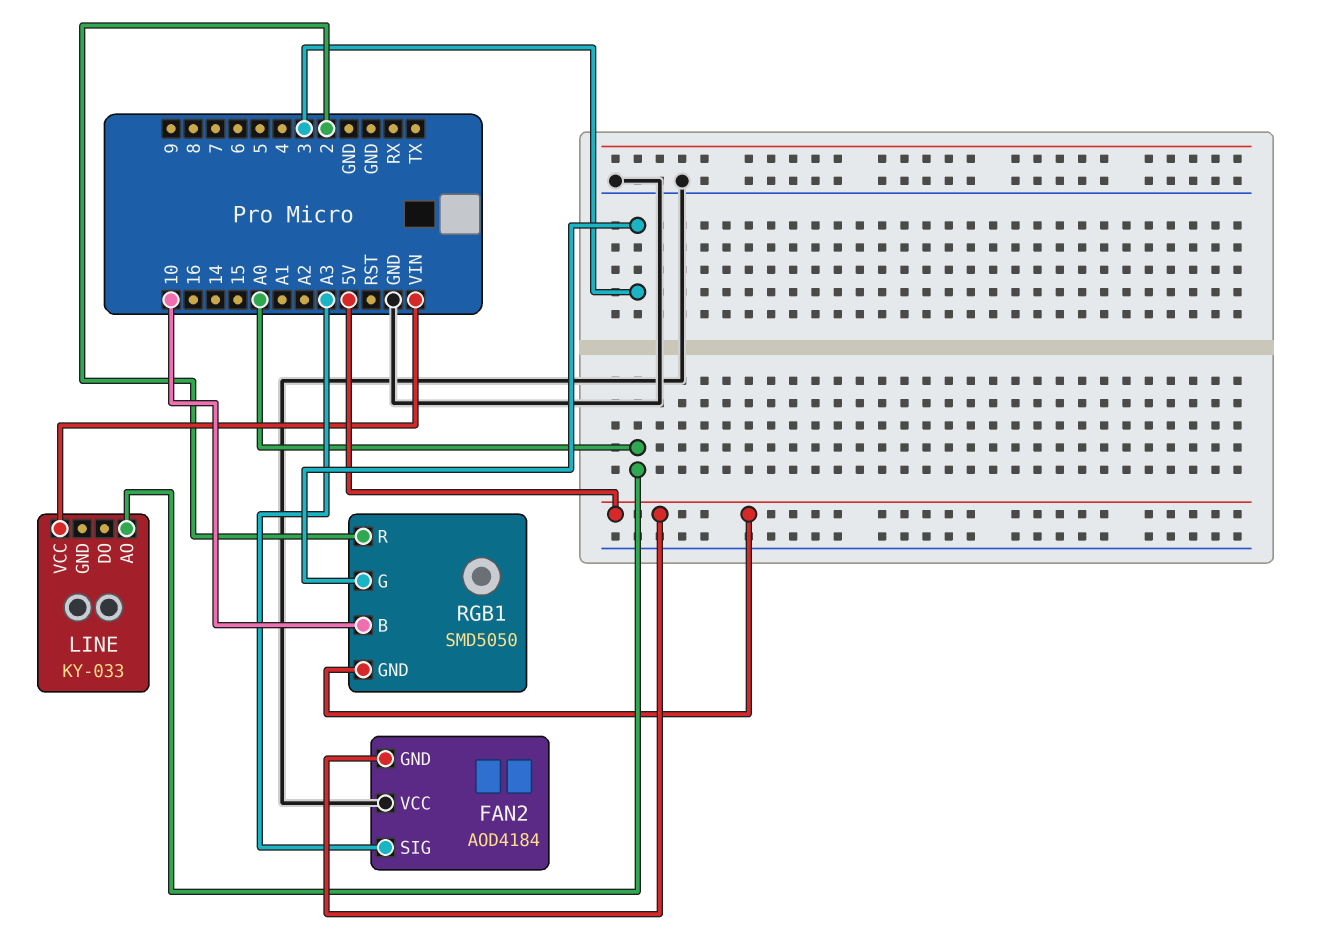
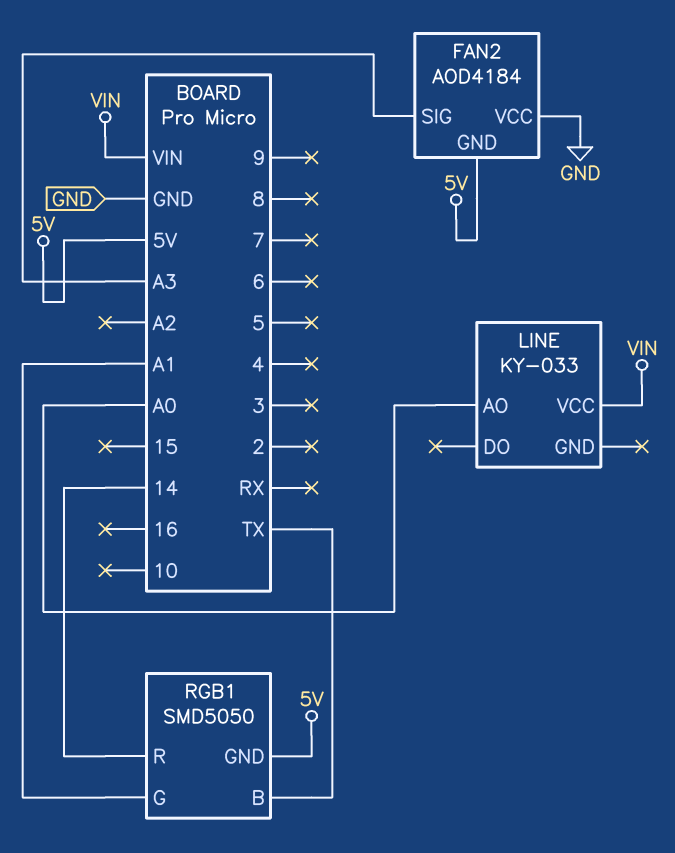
RGB1 pin B: 10 -> TX
RGB1 pin G: 3 -> A1
RGB1 pin R: 2 -> 14

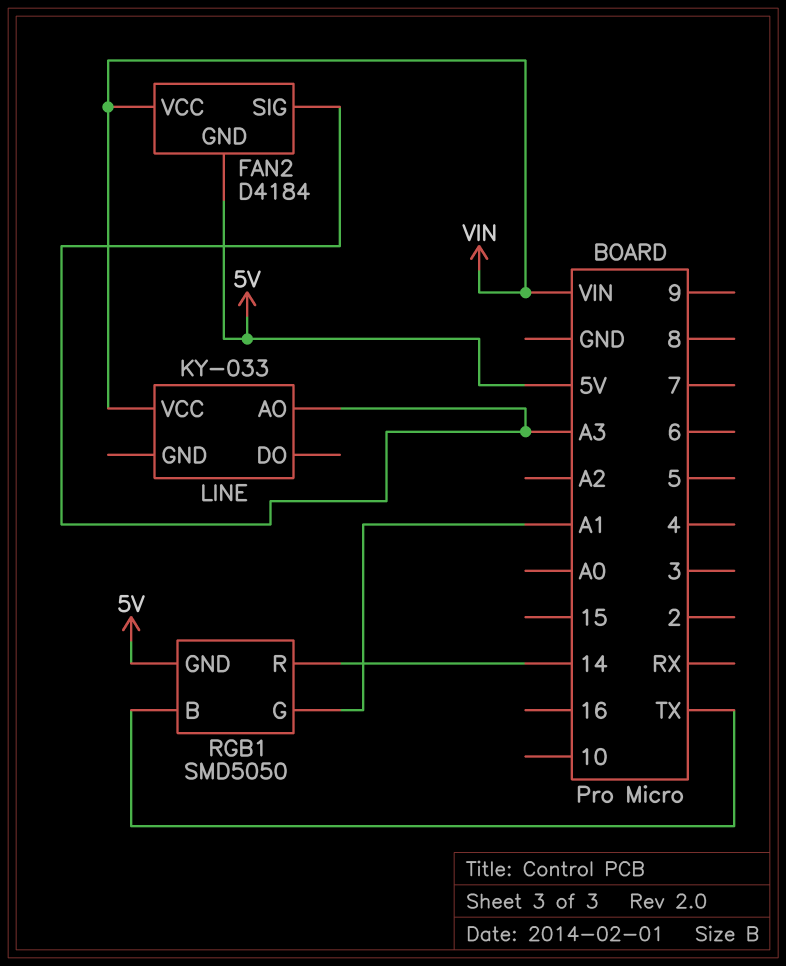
FAN2: AOD4184 -> D4184
FAN2 pin VCC: GND -> VIN
LINE pin AO: A0 -> A3

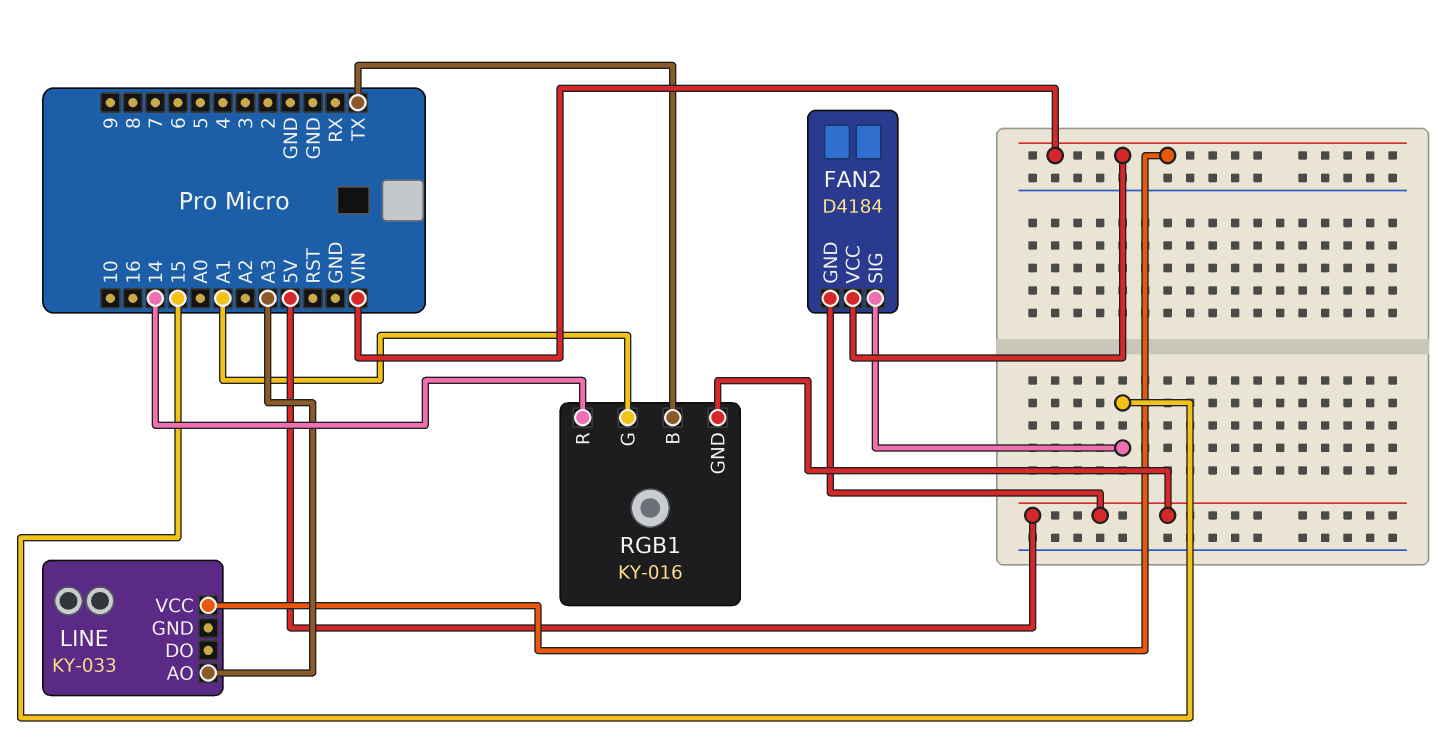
FAN2 pin SIG: A3 -> 15
RGB1: SMD5050 -> KY-016

